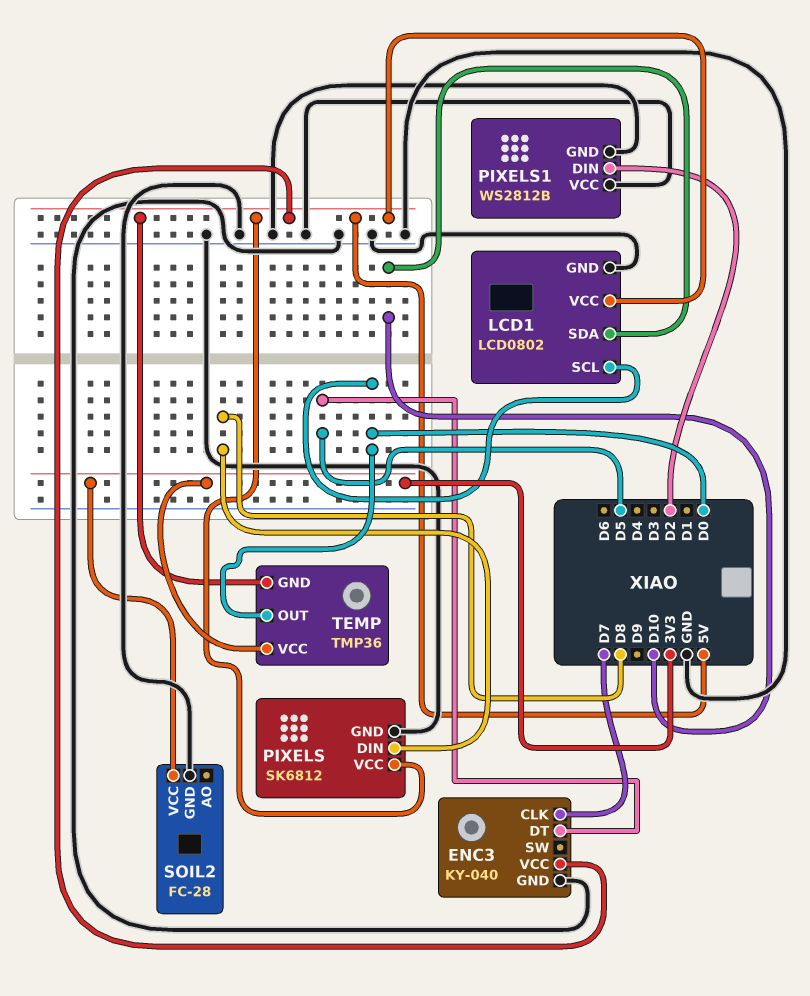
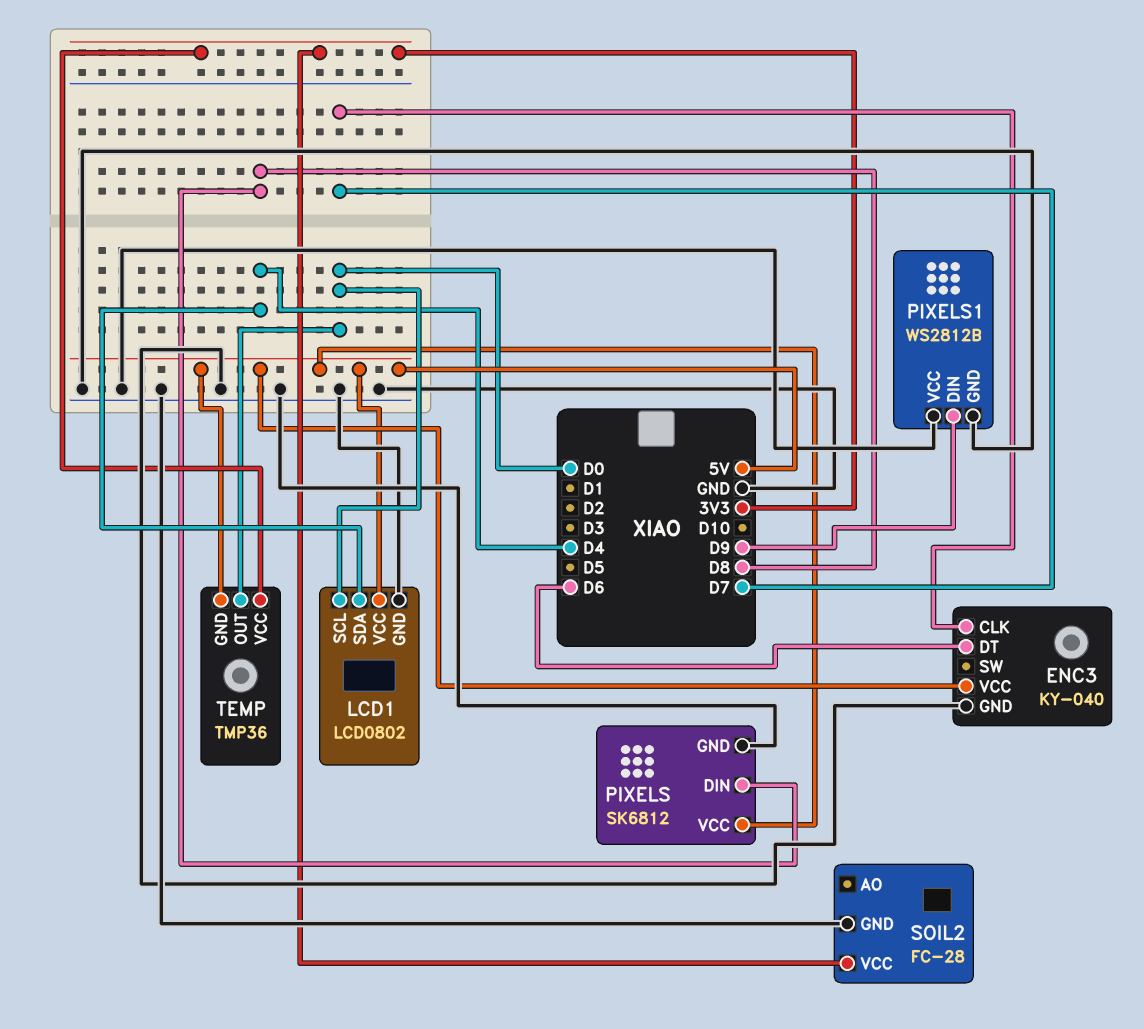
ENC3 pin DT: D5 -> D6
LCD1 pin SDA: D10 -> D4
PIXELS1 pin DIN: D2 -> D9

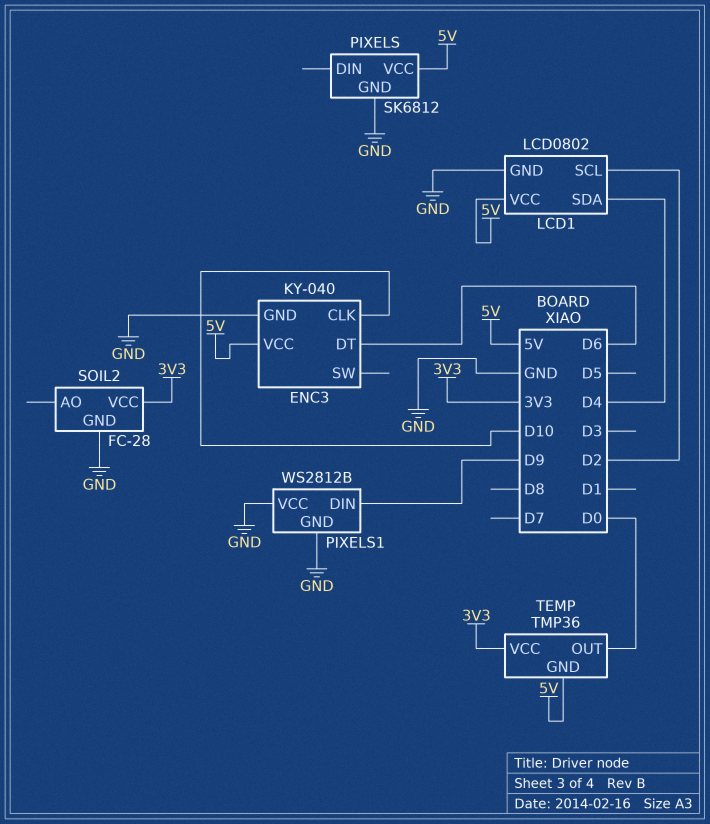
ENC3 pin CLK: D7 -> D10
LCD1 pin SCL: D0 -> D2
PIXELS pin DIN: D8 -> none

